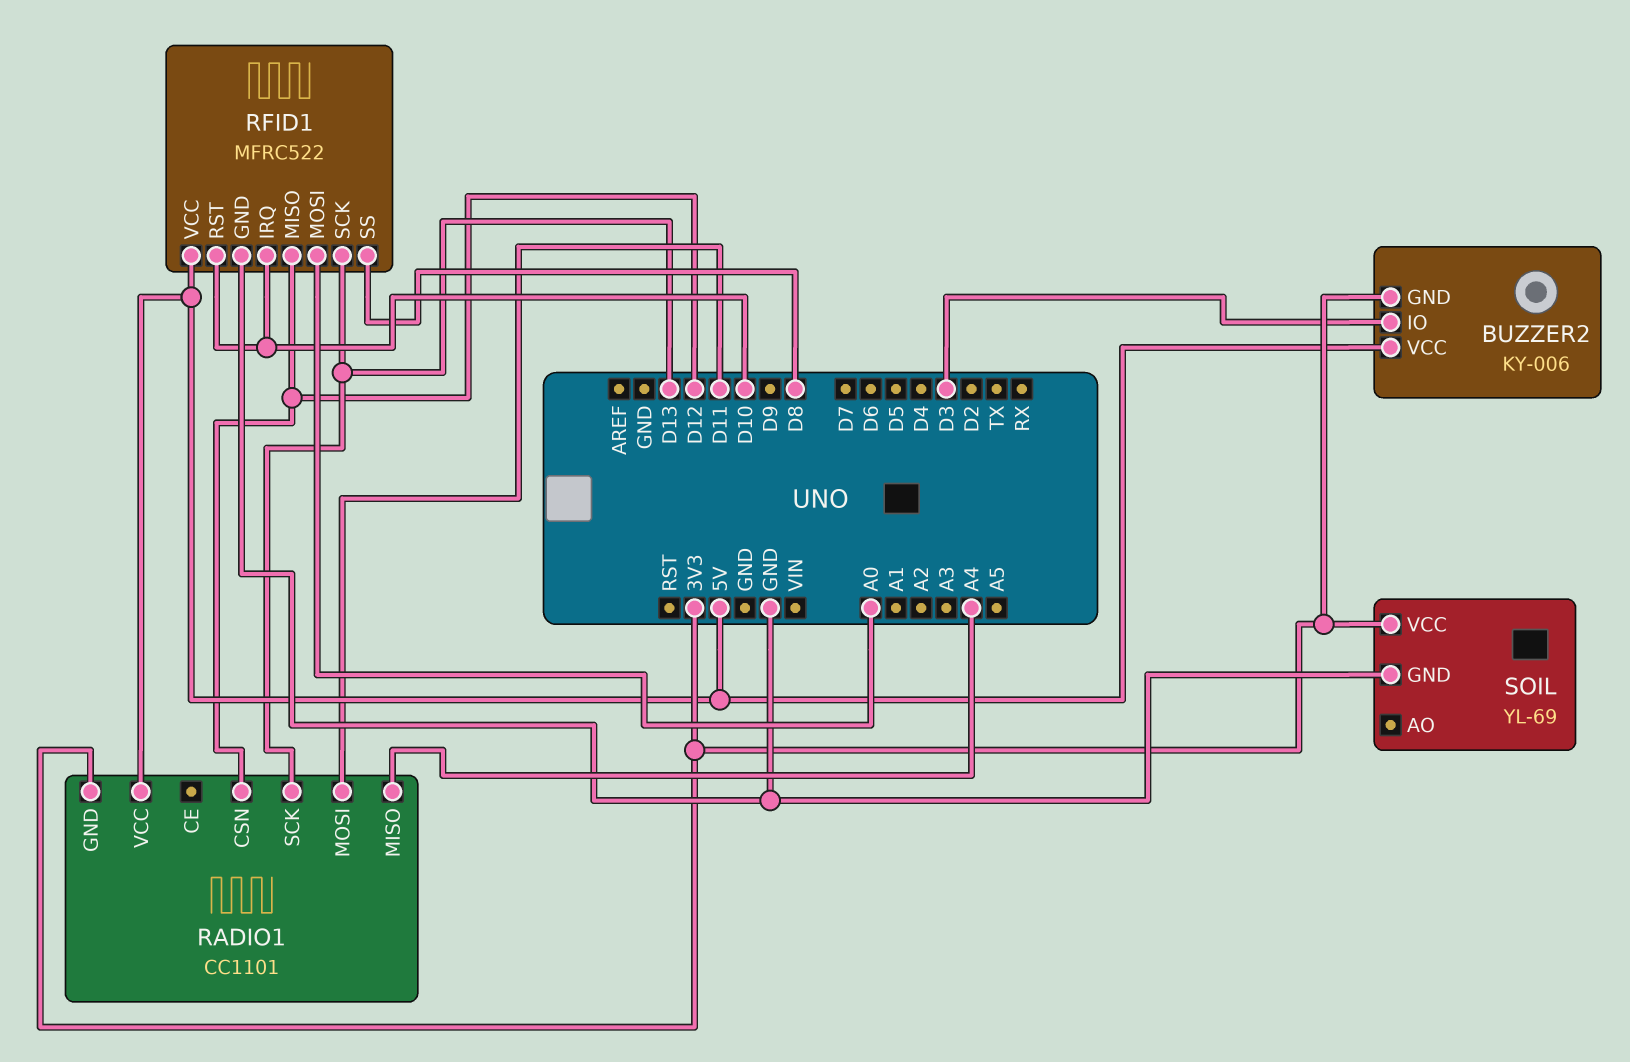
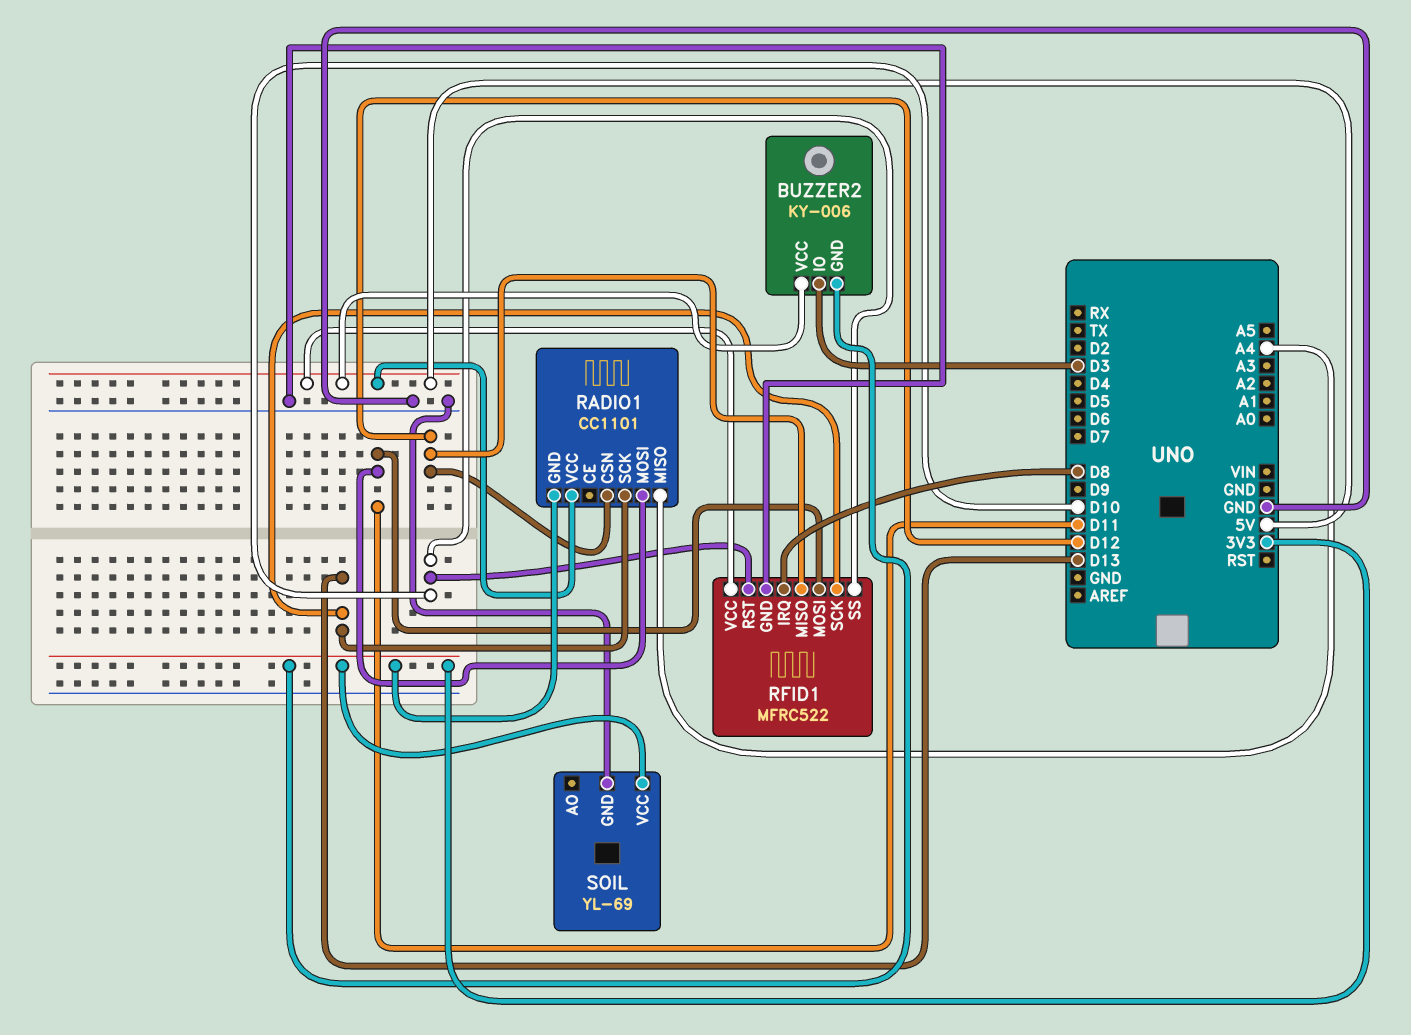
RFID1 pin IRQ: D10 -> D8
RFID1 pin MOSI: A0 -> D11
RFID1 pin SS: D8 -> D10

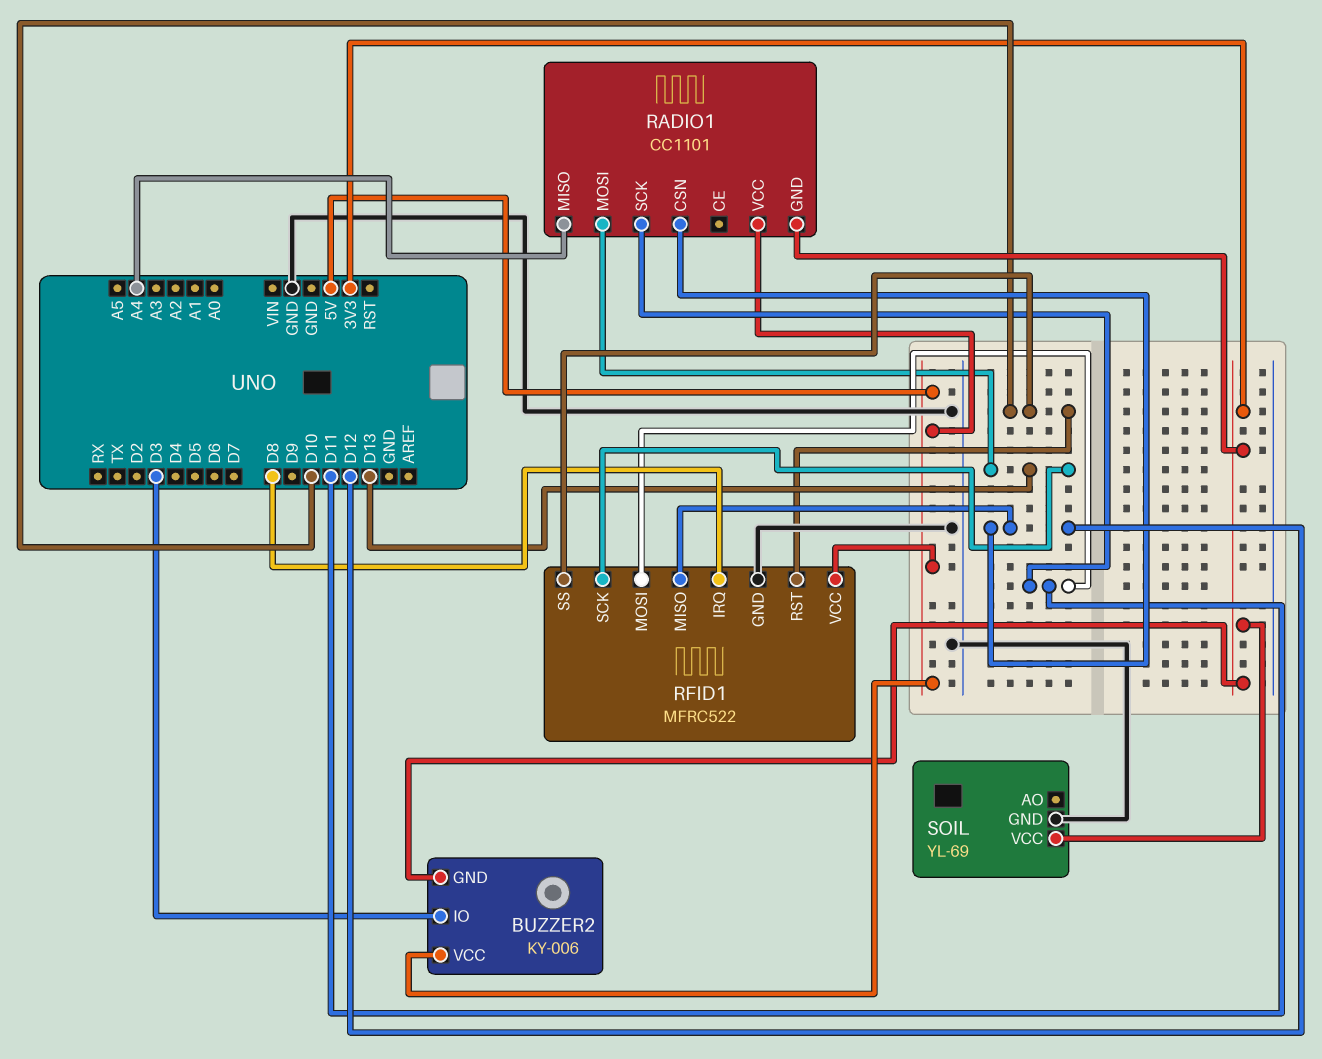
RADIO1 pin MOSI: D11 -> D13
RADIO1 pin SCK: D13 -> D11

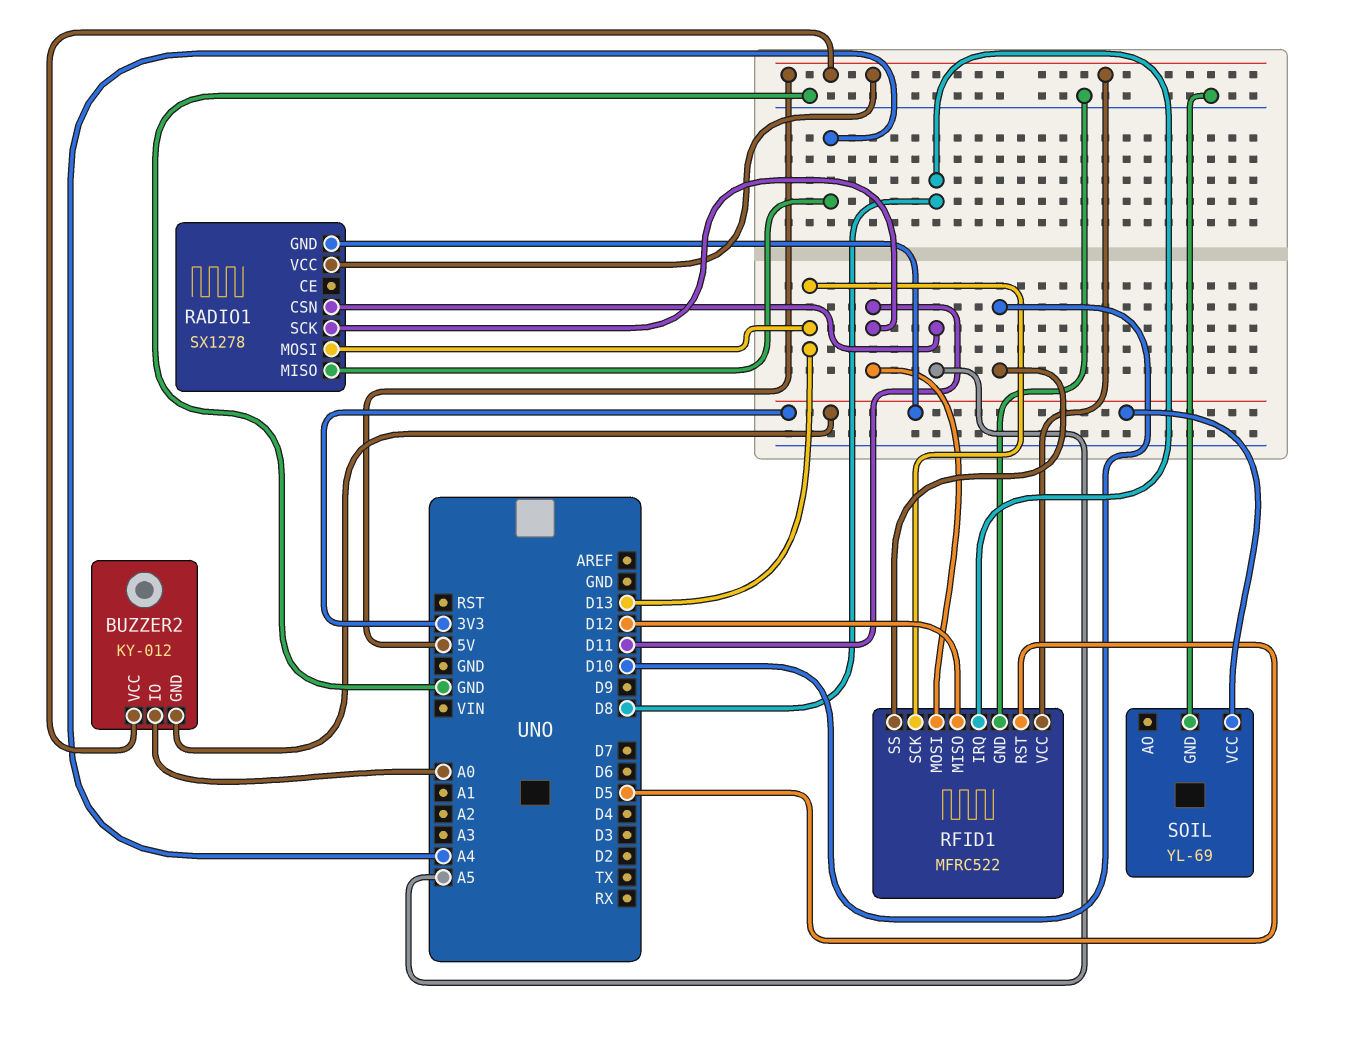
BUZZER2: KY-006 -> KY-012
BUZZER2 pin IO: D3 -> A0
RADIO1: CC1101 -> SX1278
RADIO1 pin CSN: D12 -> A5
RFID1 pin RST: D10 -> D5

